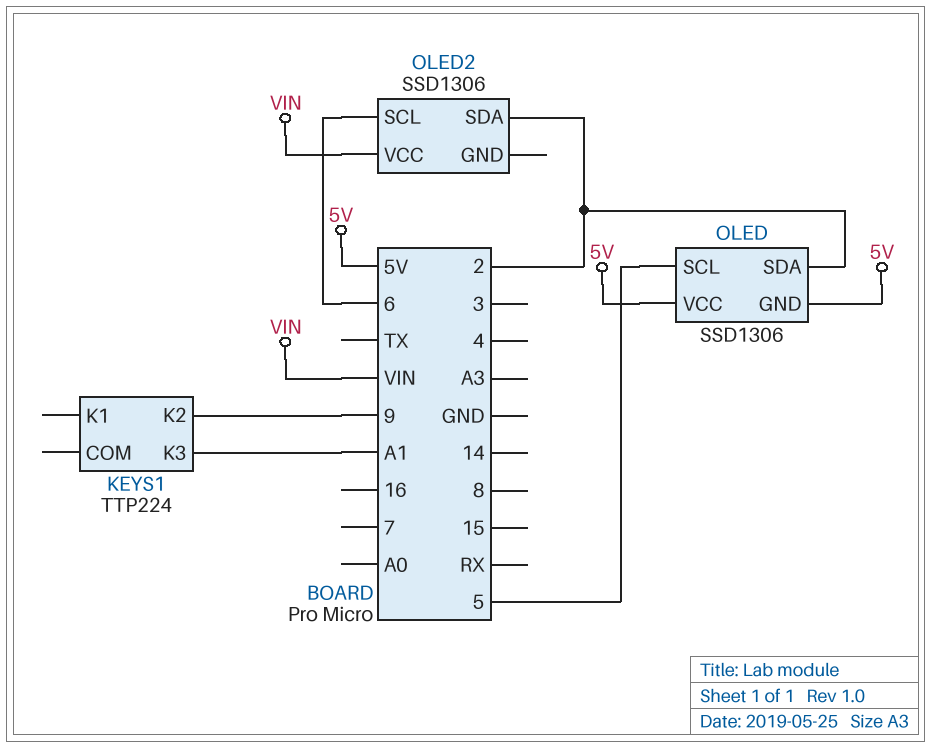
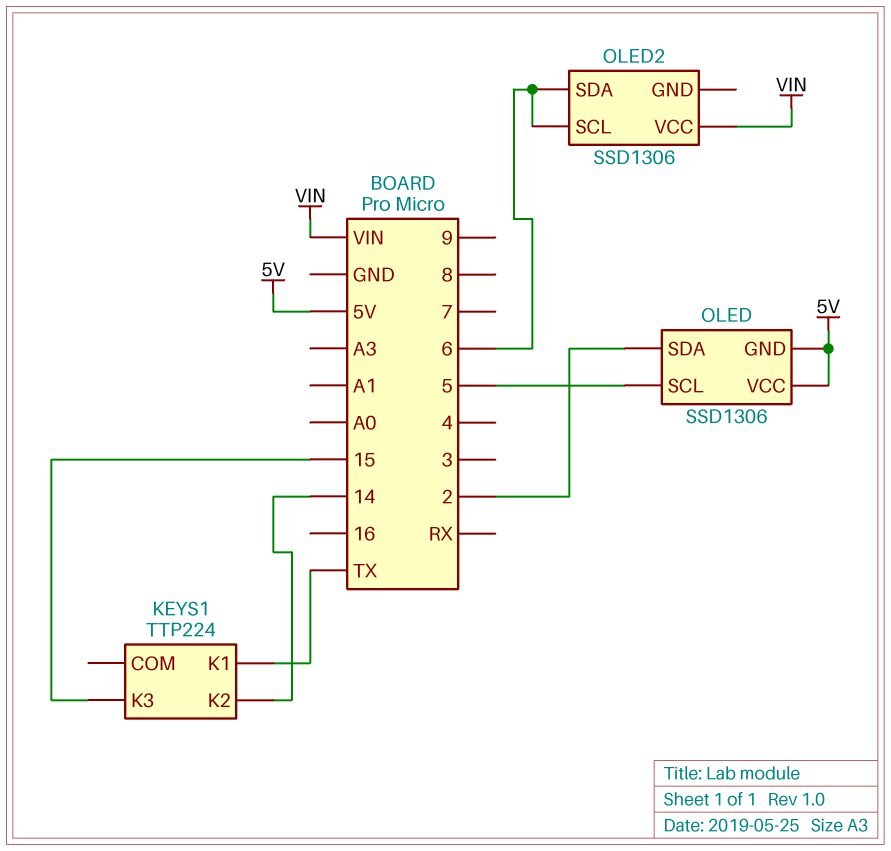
KEYS1 pin K1: none -> TX
KEYS1 pin K2: 9 -> 14
KEYS1 pin K3: A1 -> 15
OLED2 pin SDA: 2 -> 6

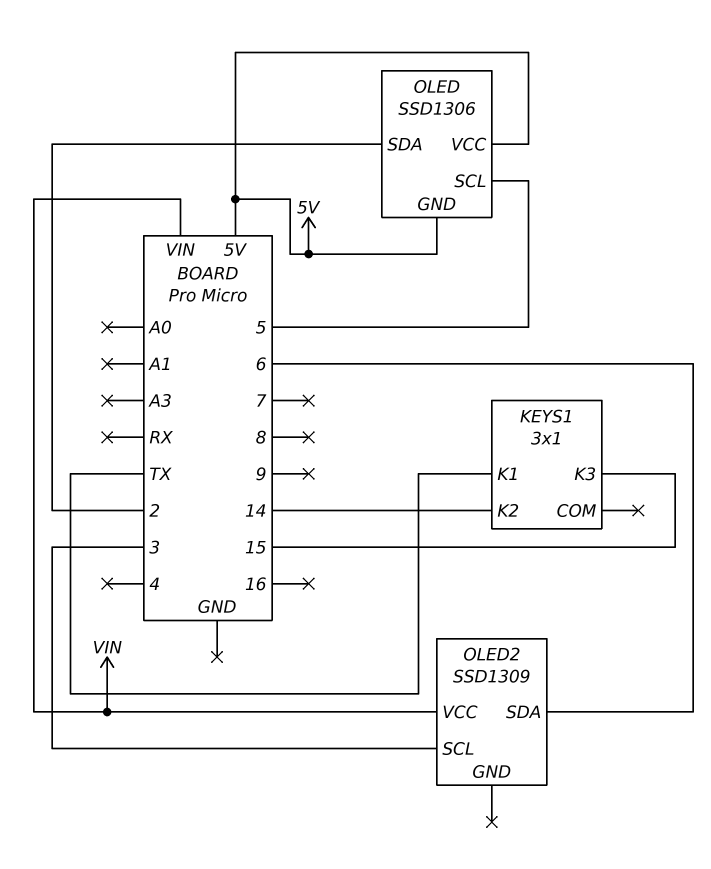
KEYS1: TTP224 -> 3x1
OLED2: SSD1306 -> SSD1309
OLED2 pin SCL: 6 -> 3

